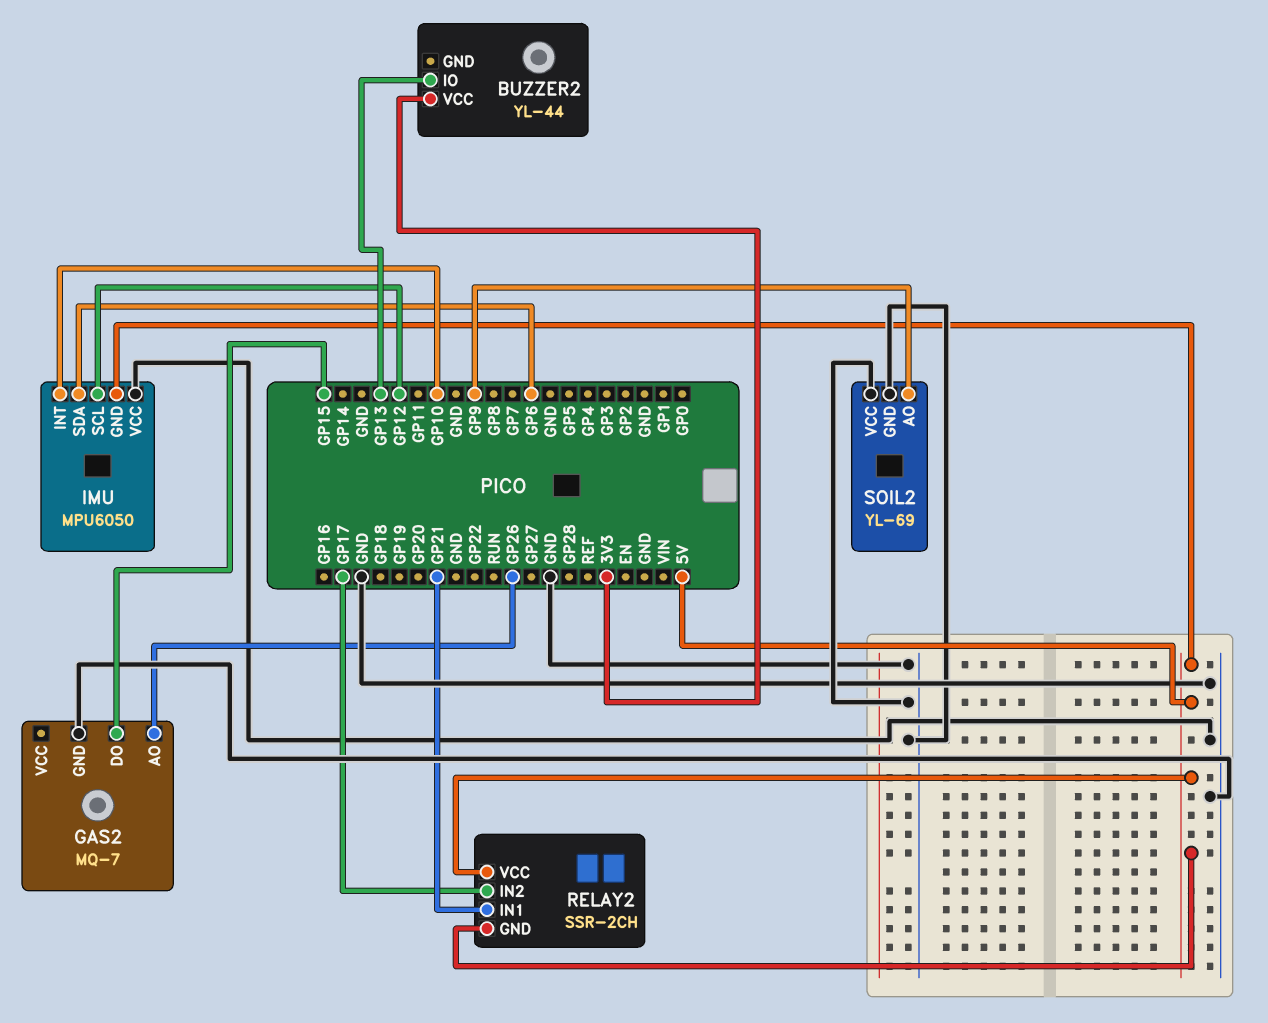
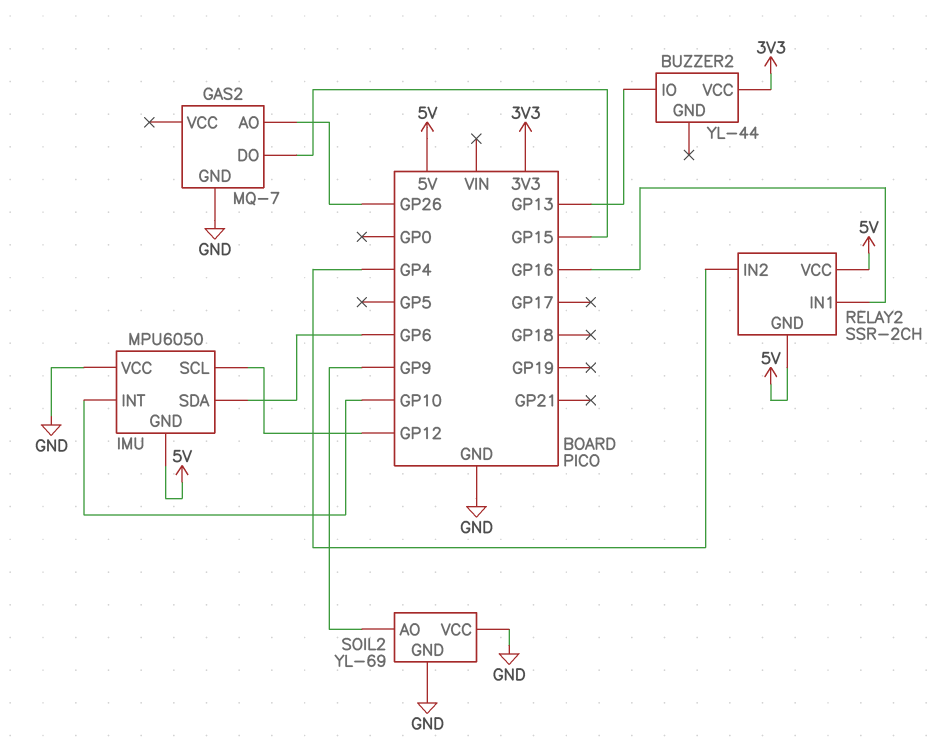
RELAY2 pin IN1: GP21 -> GP16
RELAY2 pin IN2: GP17 -> GP4

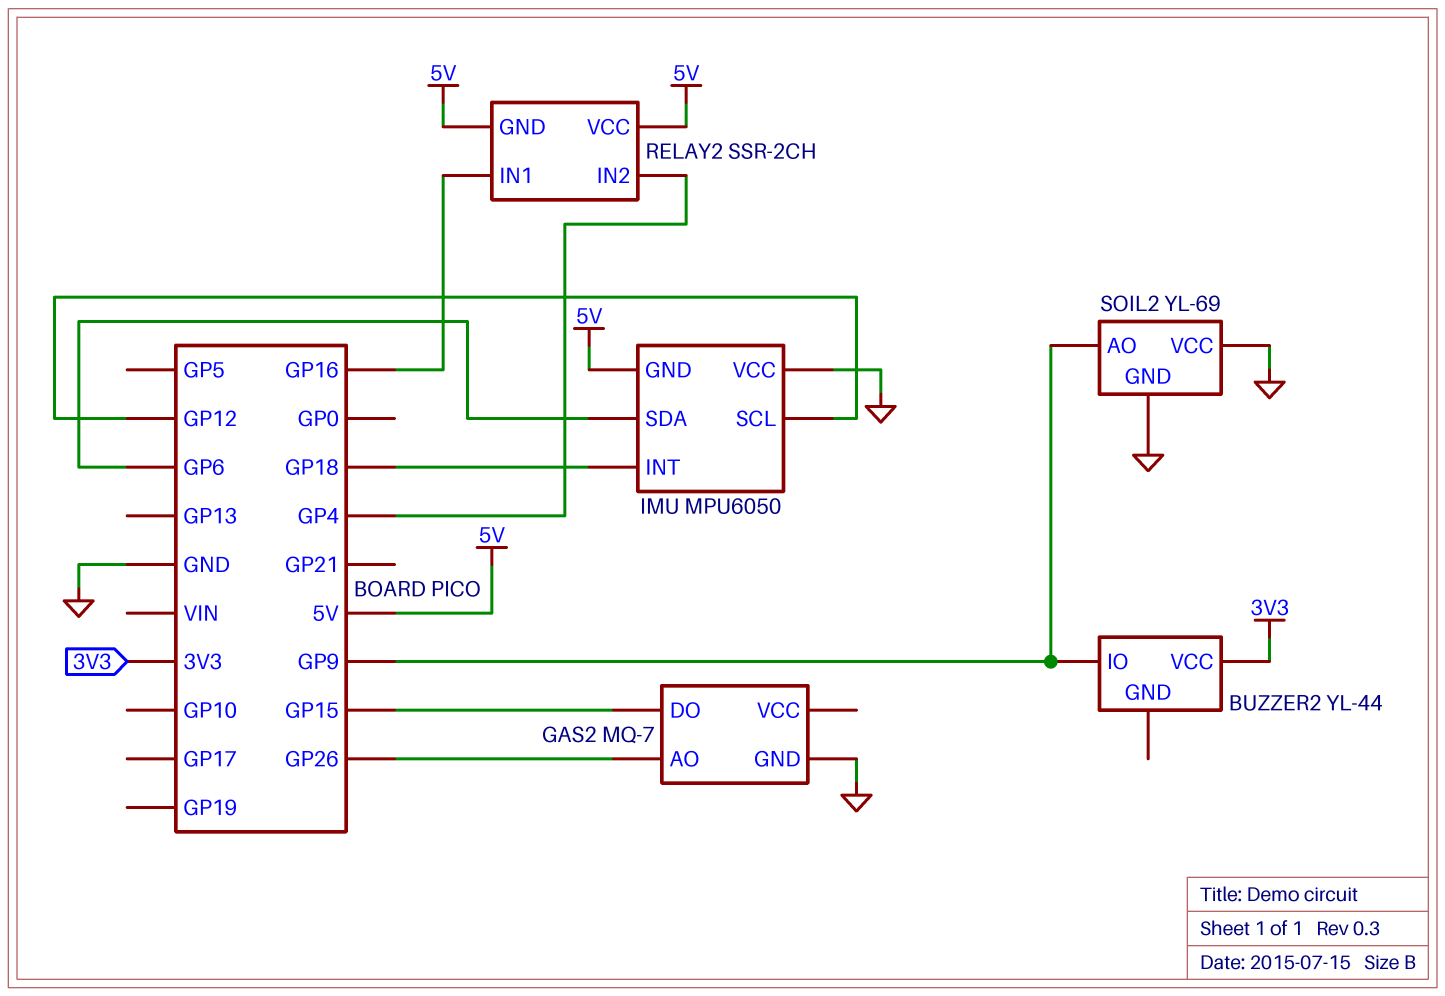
BUZZER2 pin IO: GP13 -> GP9
IMU pin INT: GP10 -> GP18

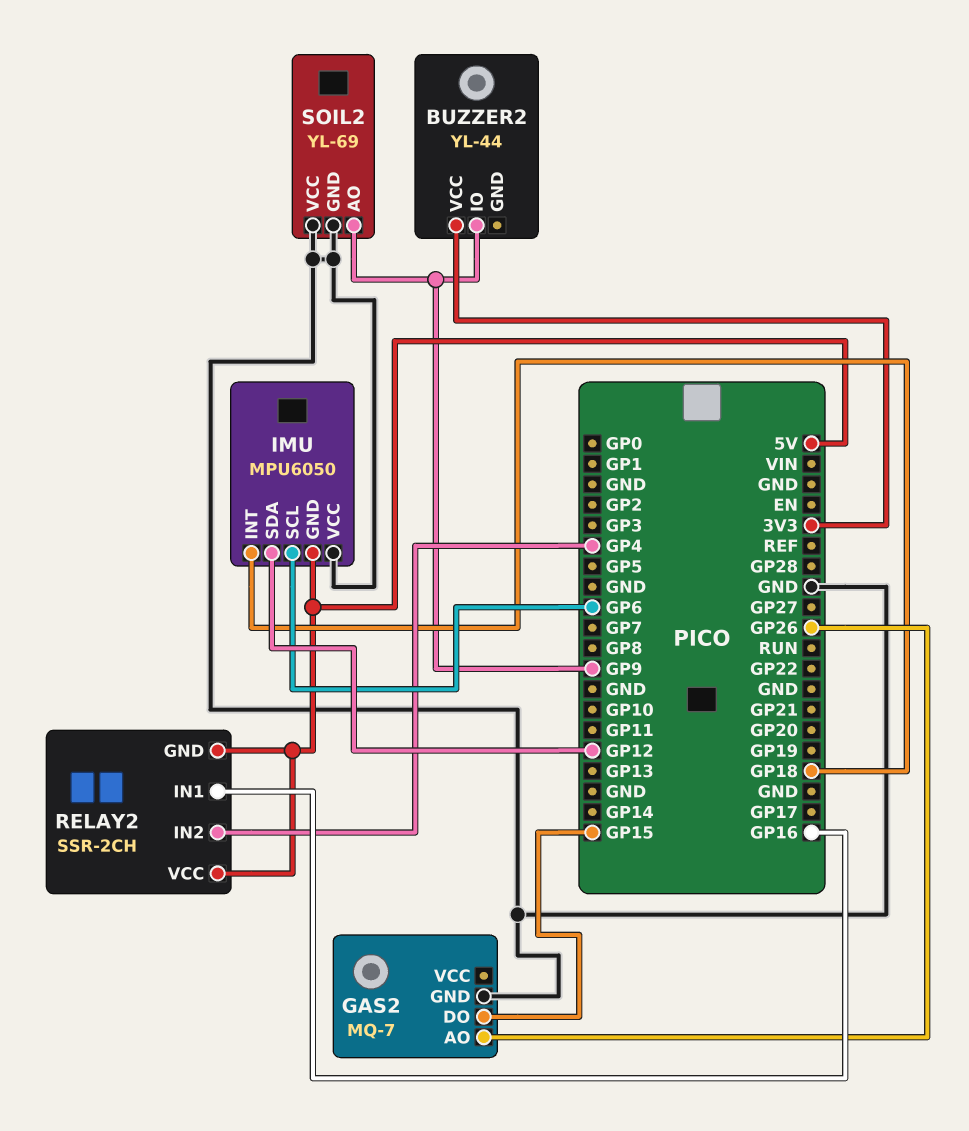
IMU pin SCL: GP12 -> GP6
IMU pin SDA: GP6 -> GP12

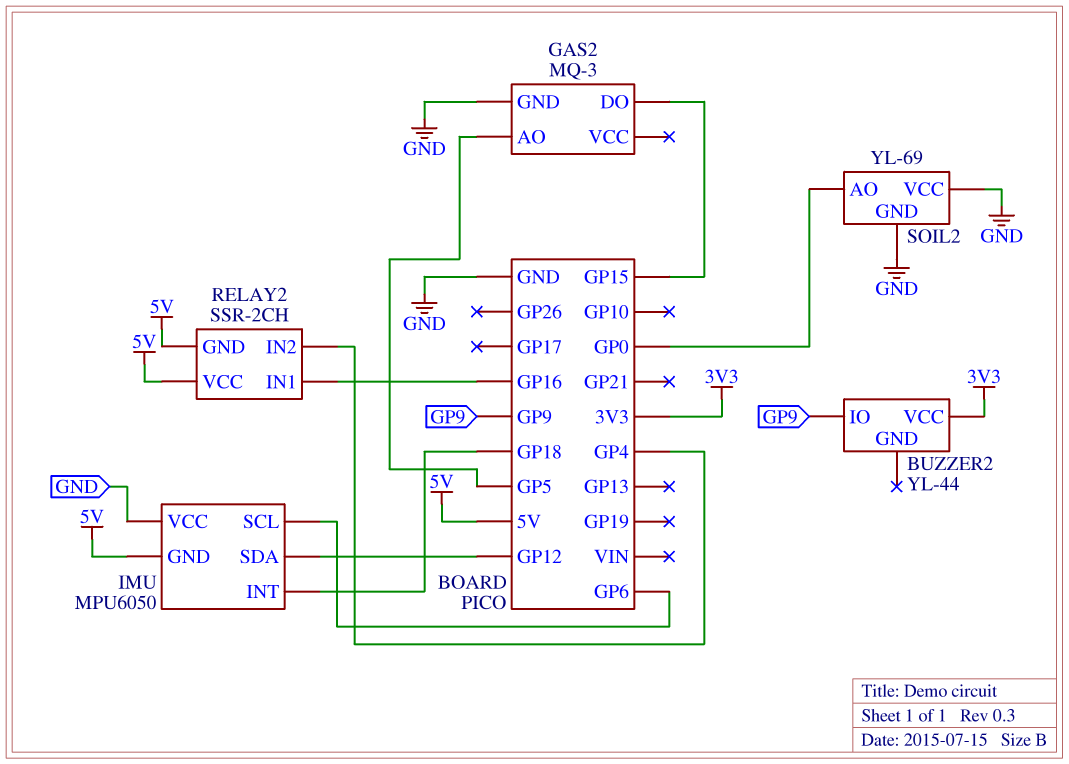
GAS2: MQ-7 -> MQ-3
GAS2 pin AO: GP26 -> GP5
SOIL2 pin AO: GP9 -> GP0

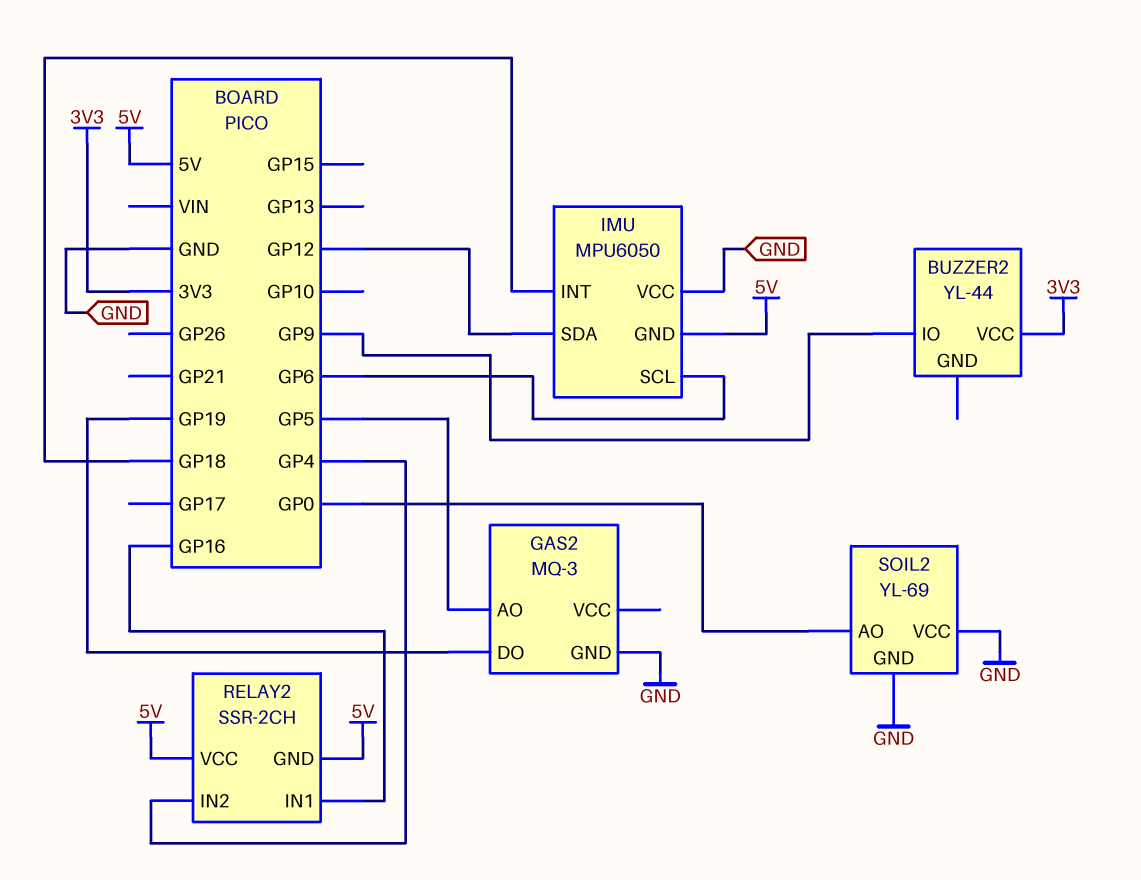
GAS2 pin DO: GP15 -> GP19

